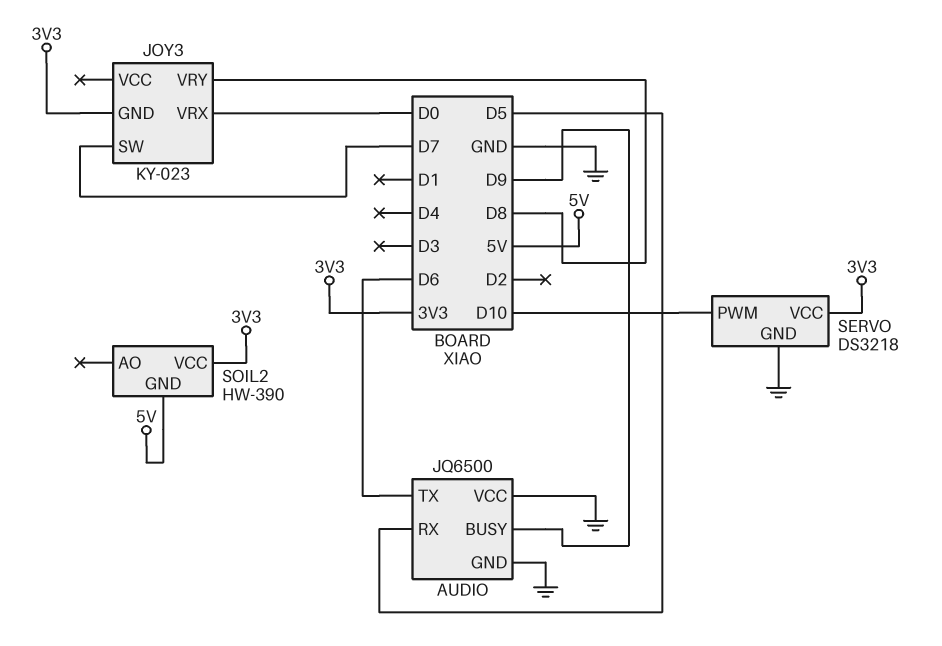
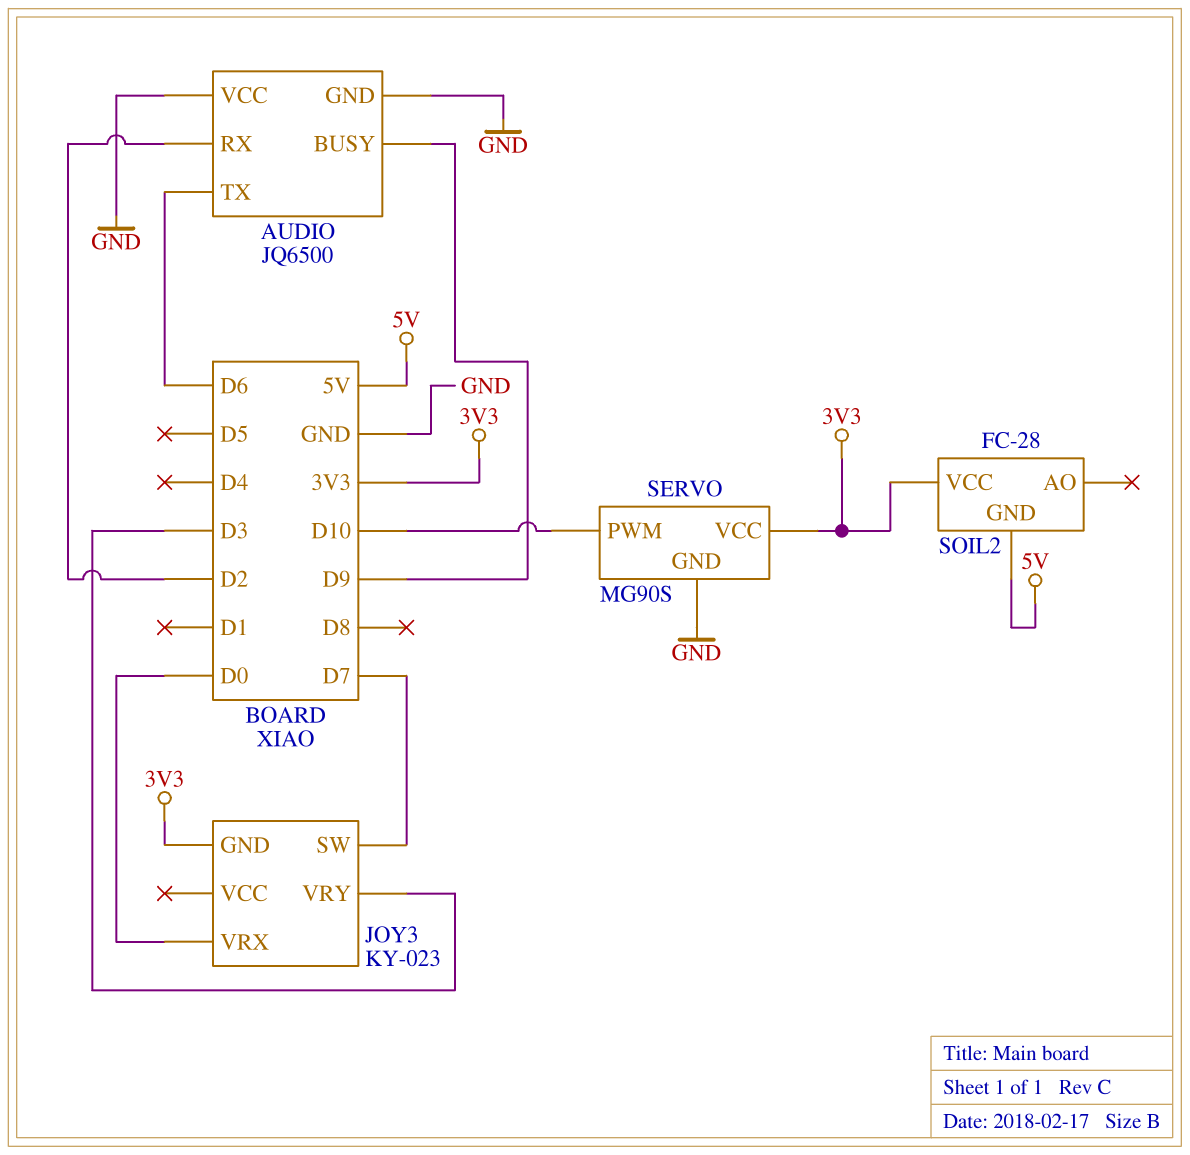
AUDIO pin RX: D5 -> D2
JOY3 pin VRY: D8 -> D3
SERVO: DS3218 -> MG90S
SOIL2: HW-390 -> FC-28

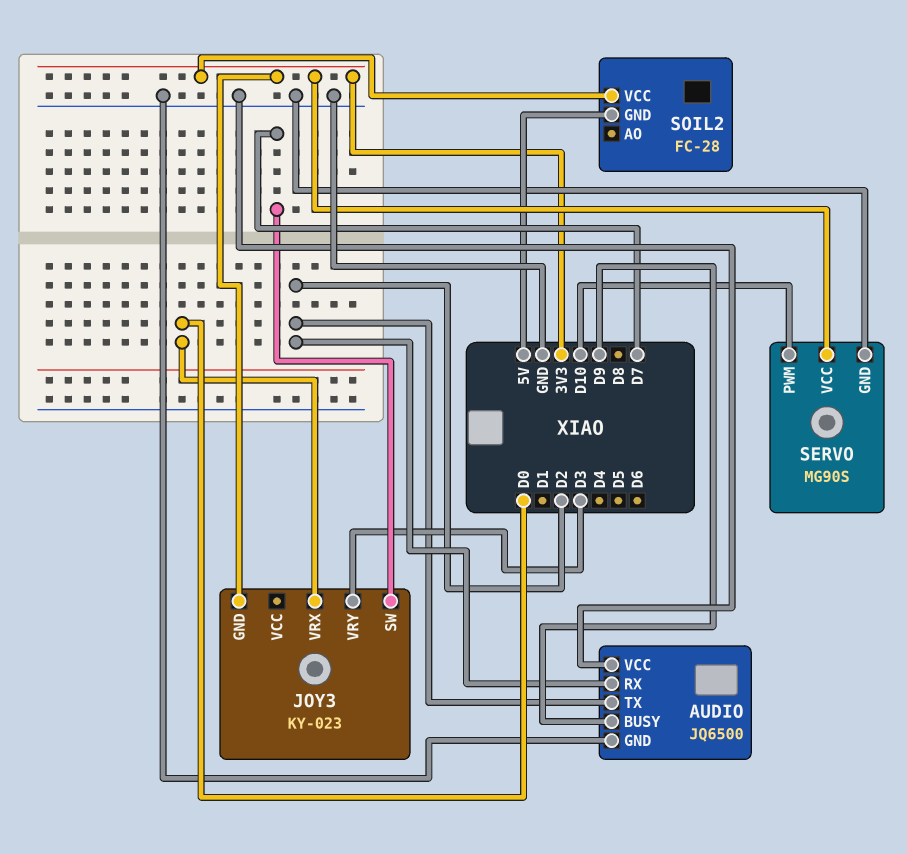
AUDIO pin TX: D6 -> D2

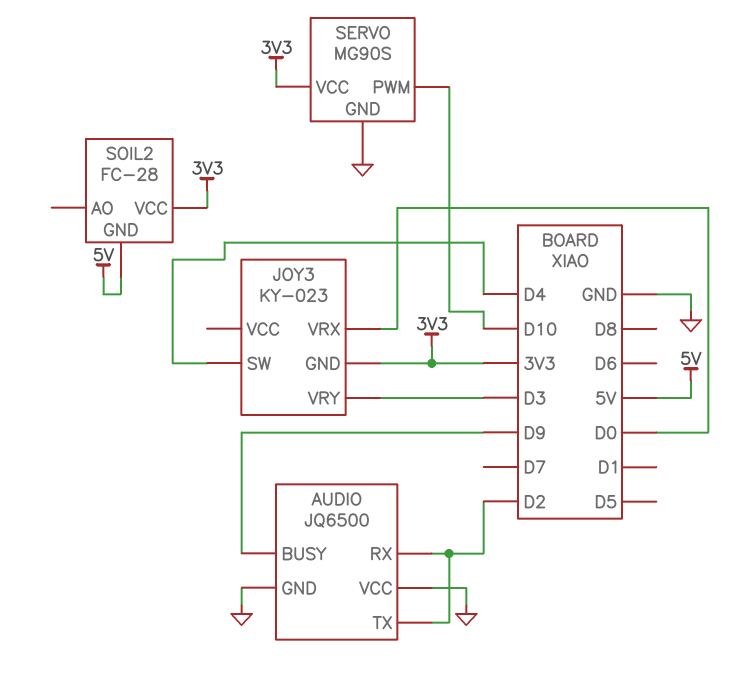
JOY3 pin SW: D7 -> D4

